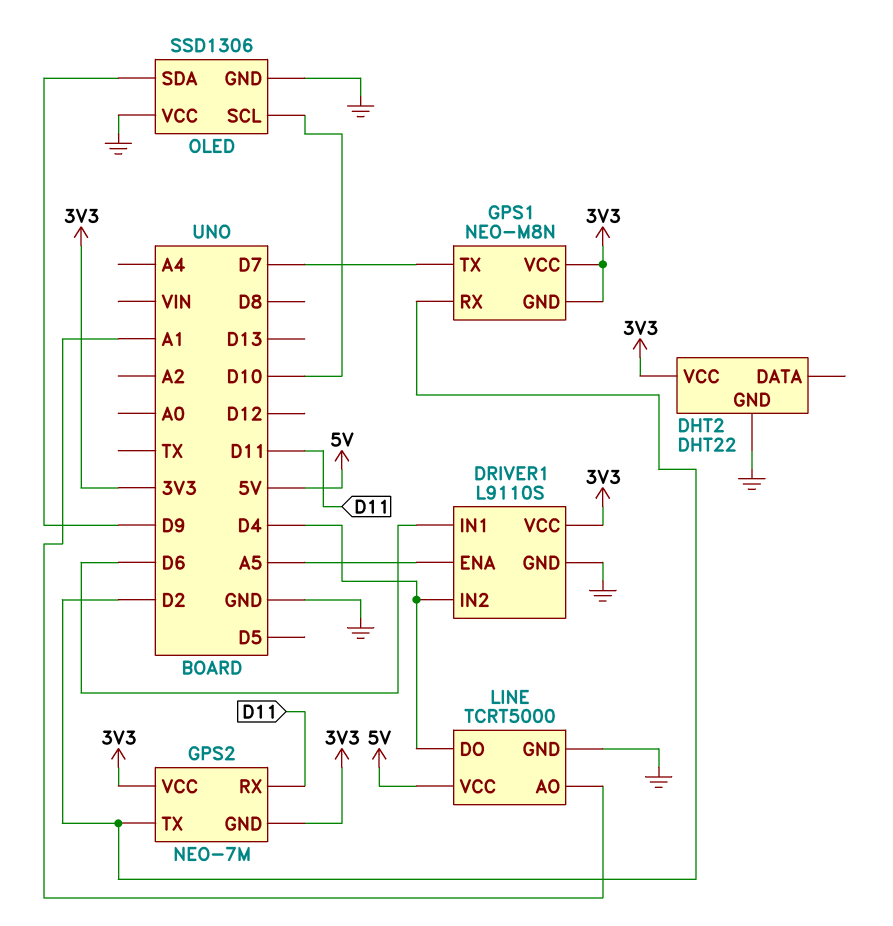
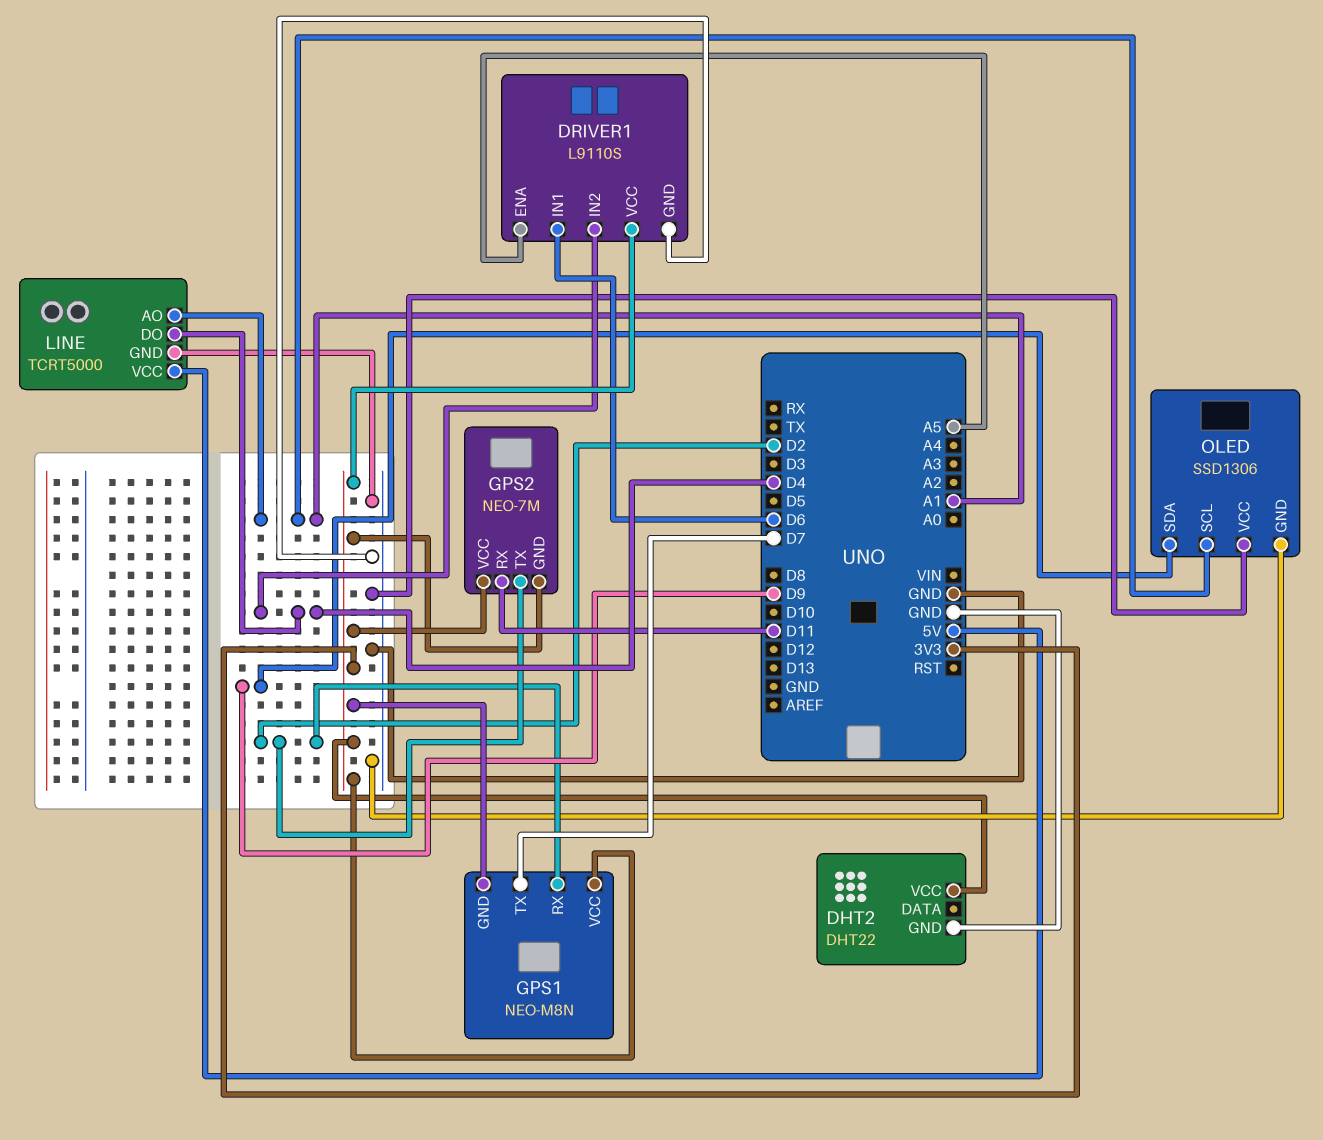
OLED pin SCL: D10 -> A1

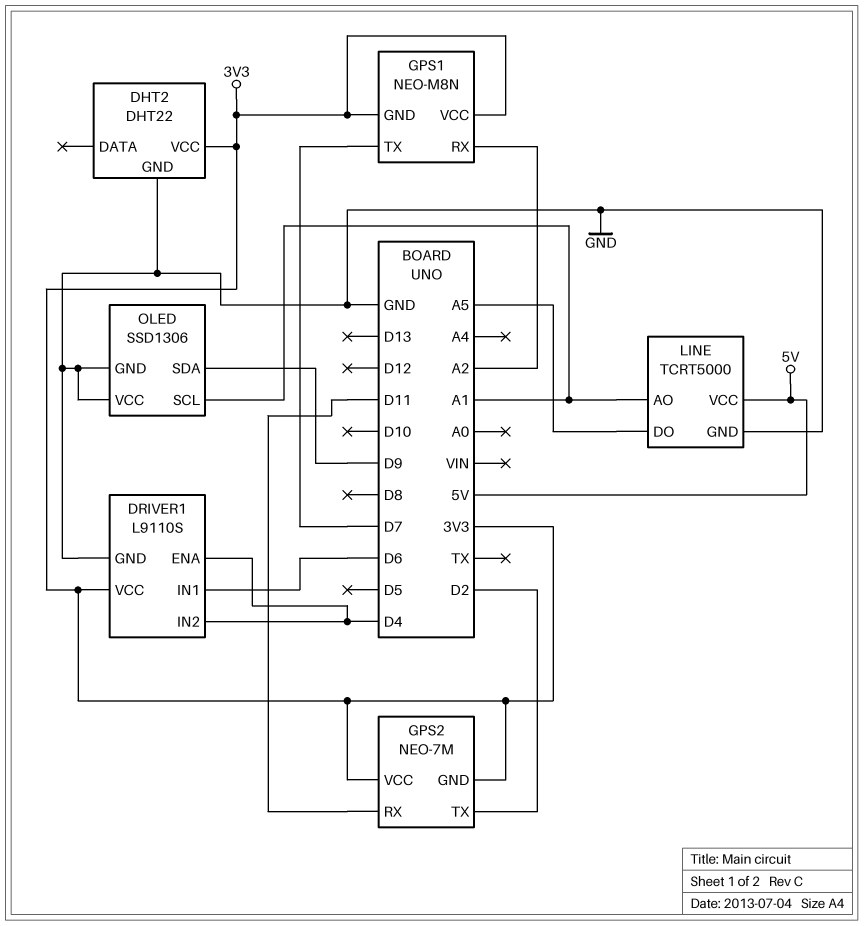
DRIVER1 pin ENA: A5 -> D4
GPS1 pin RX: D2 -> A2
LINE pin DO: D4 -> A5

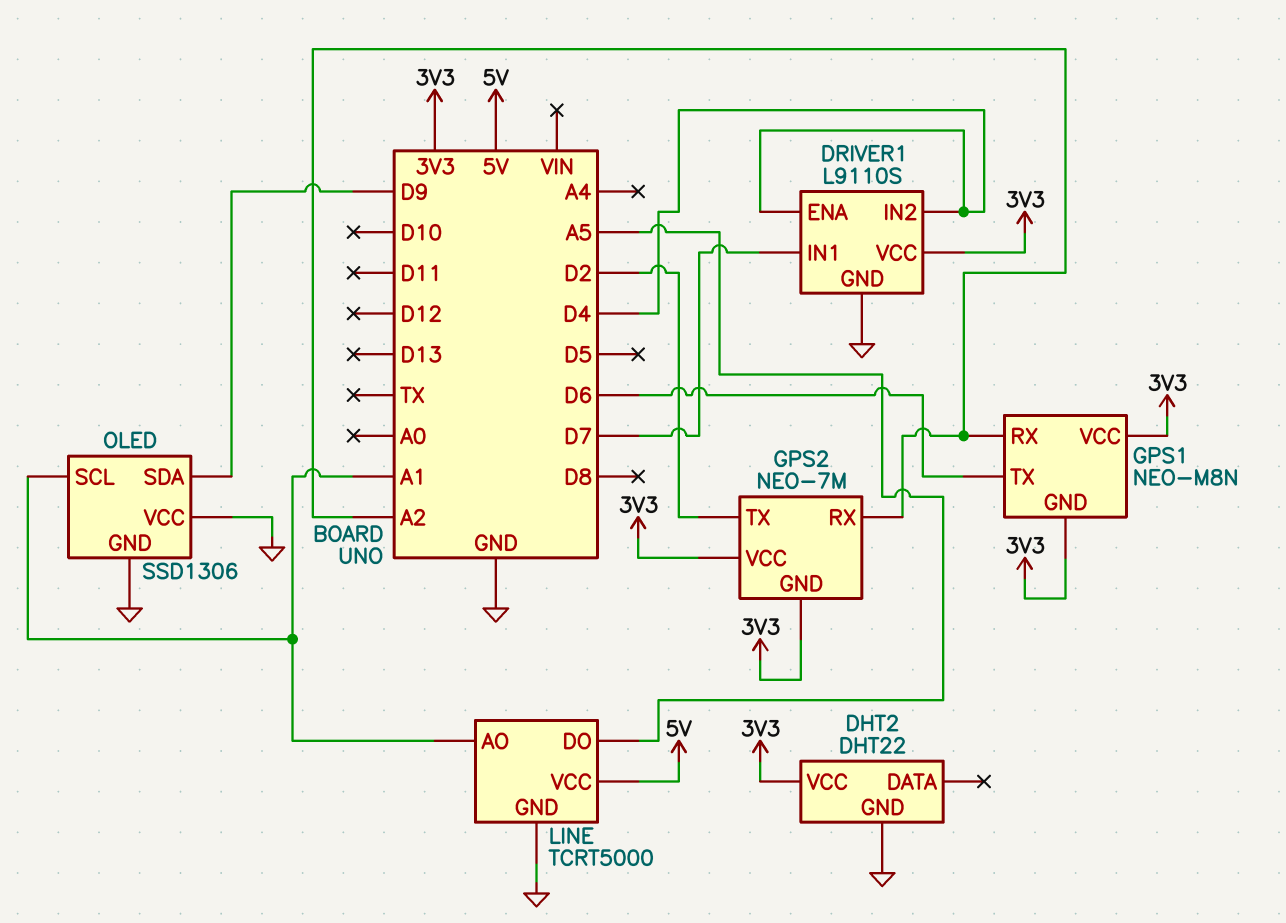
DRIVER1 pin IN1: D6 -> D7
GPS1 pin TX: D7 -> D6
GPS2 pin RX: D11 -> A2

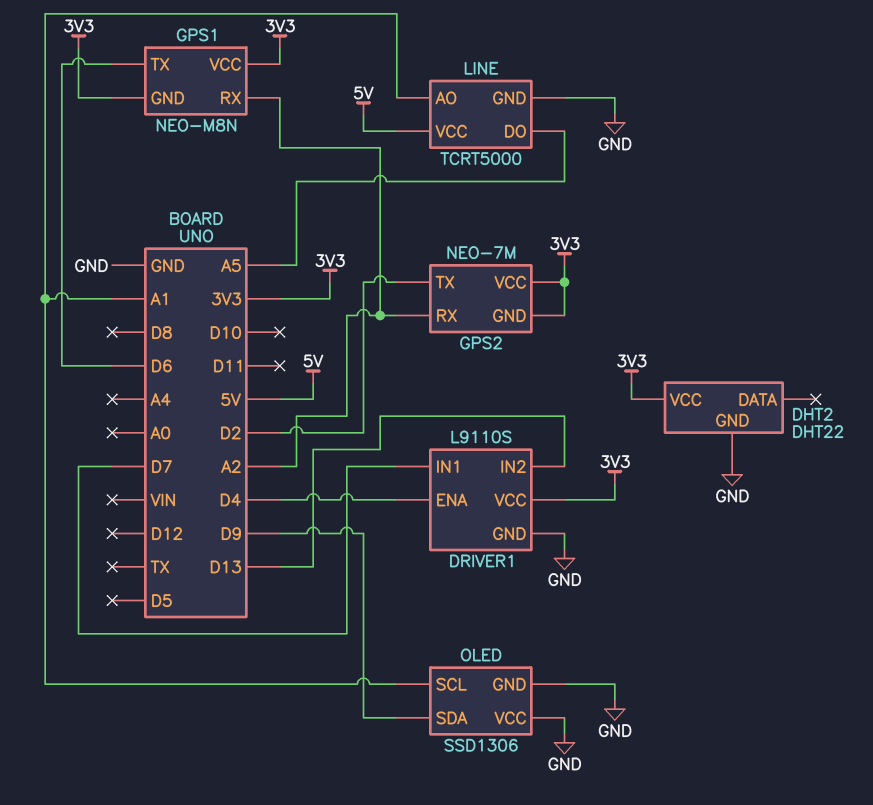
DRIVER1 pin IN2: D4 -> D13

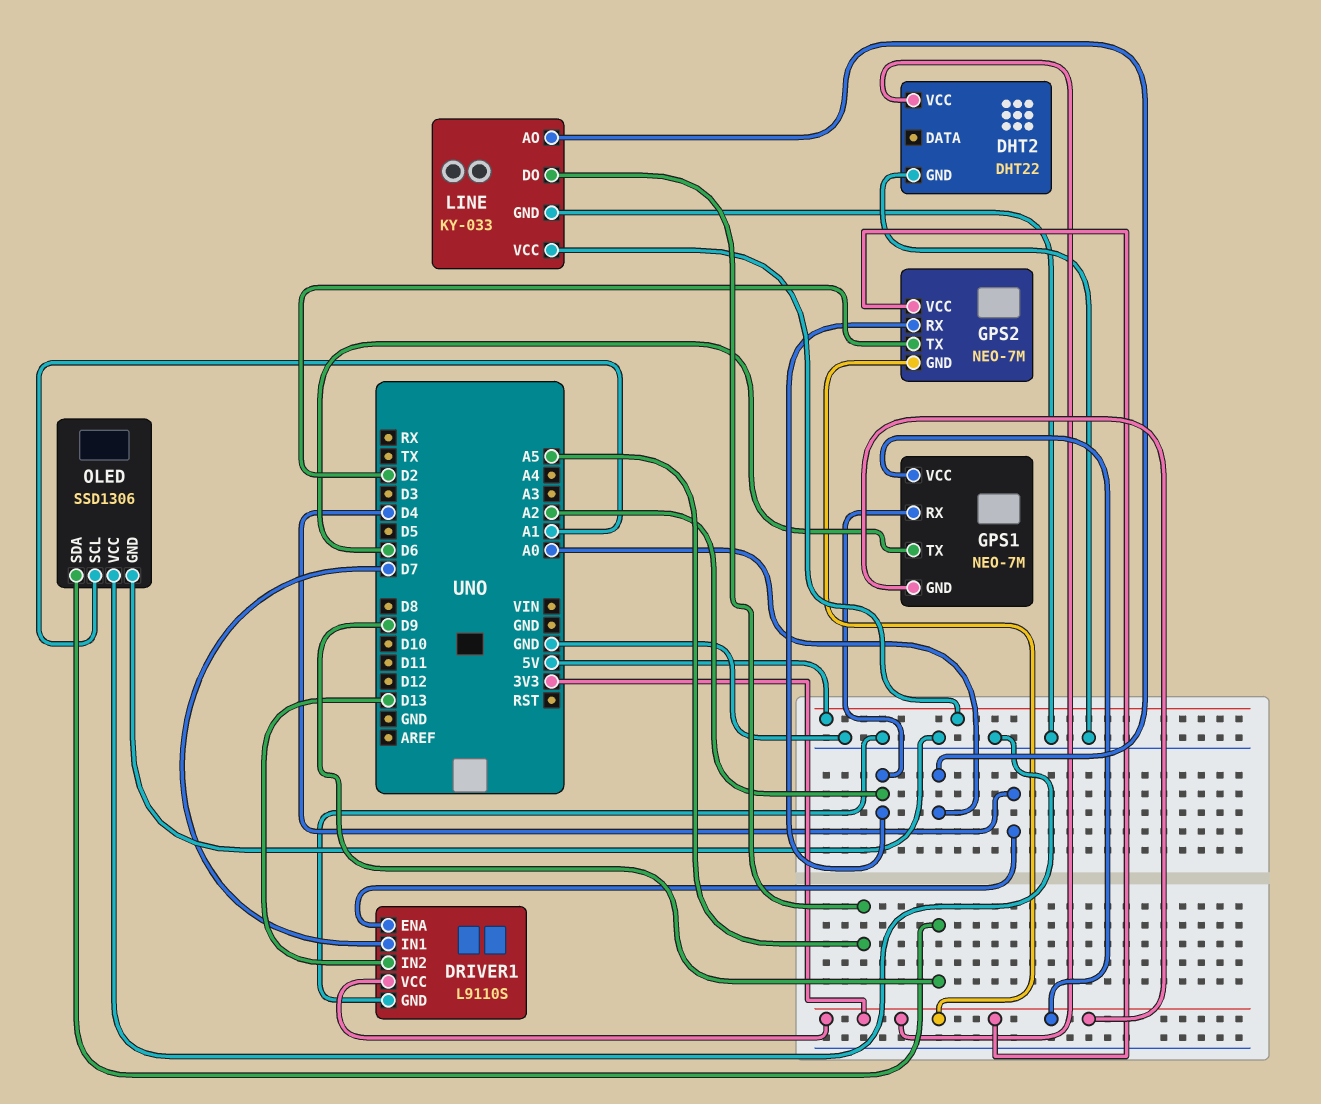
GPS1: NEO-M8N -> NEO-7M
LINE: TCRT5000 -> KY-033
LINE pin AO: A1 -> A0

